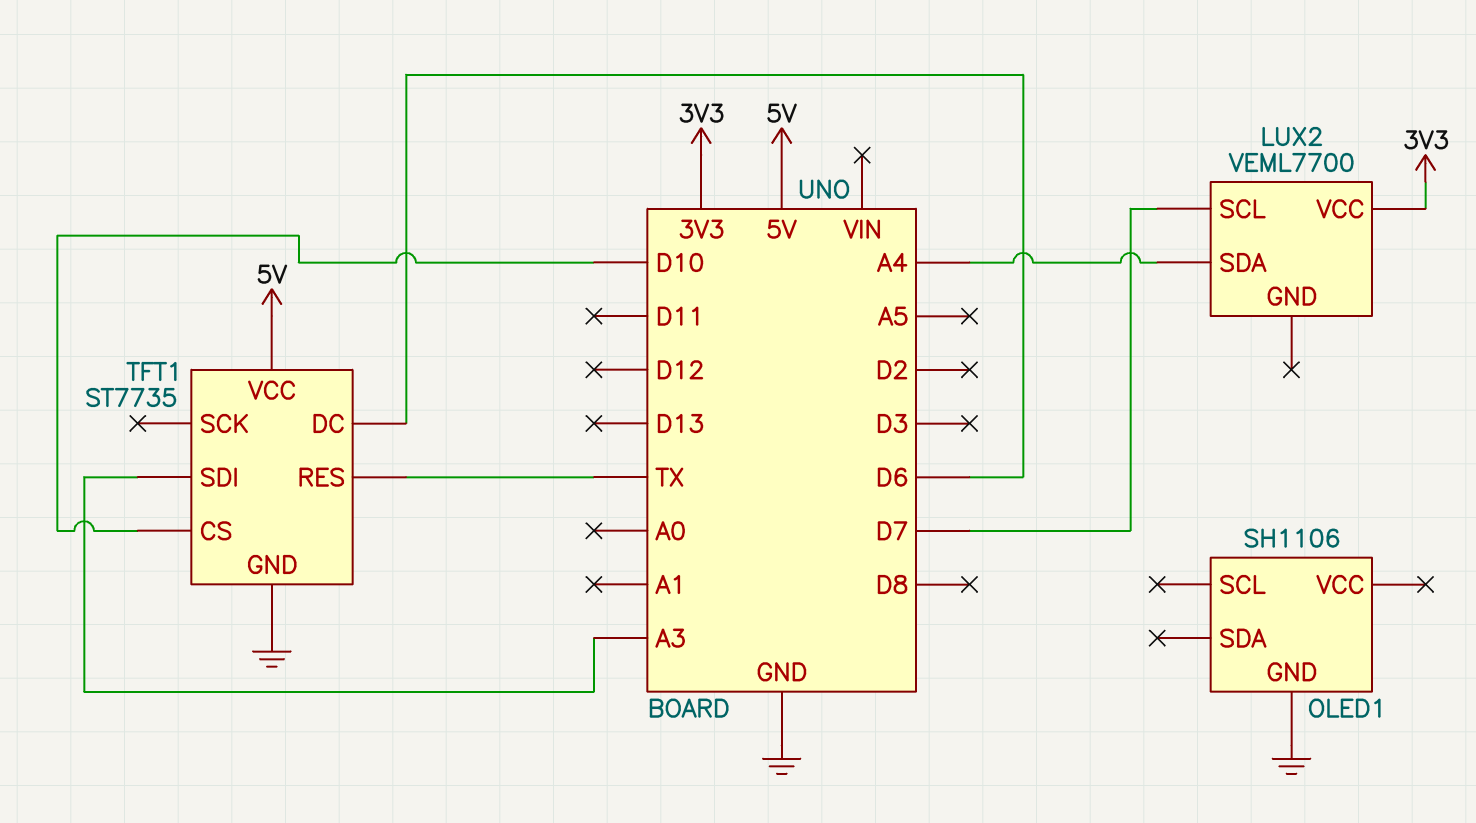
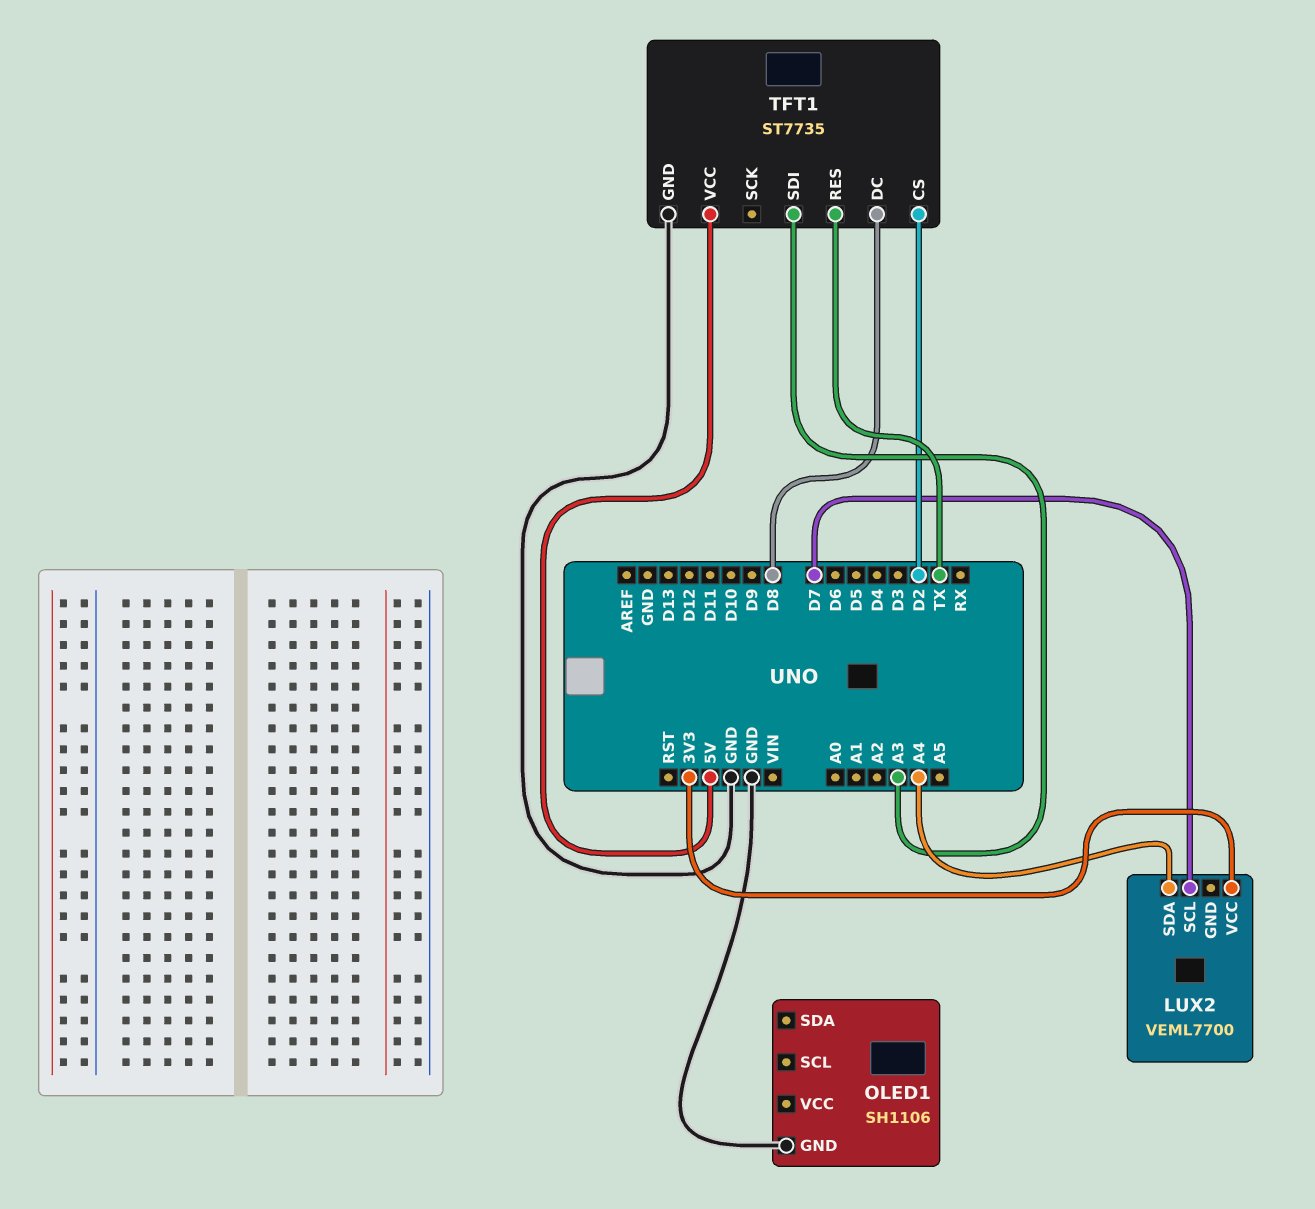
TFT1 pin CS: D10 -> D2
TFT1 pin DC: D6 -> D8

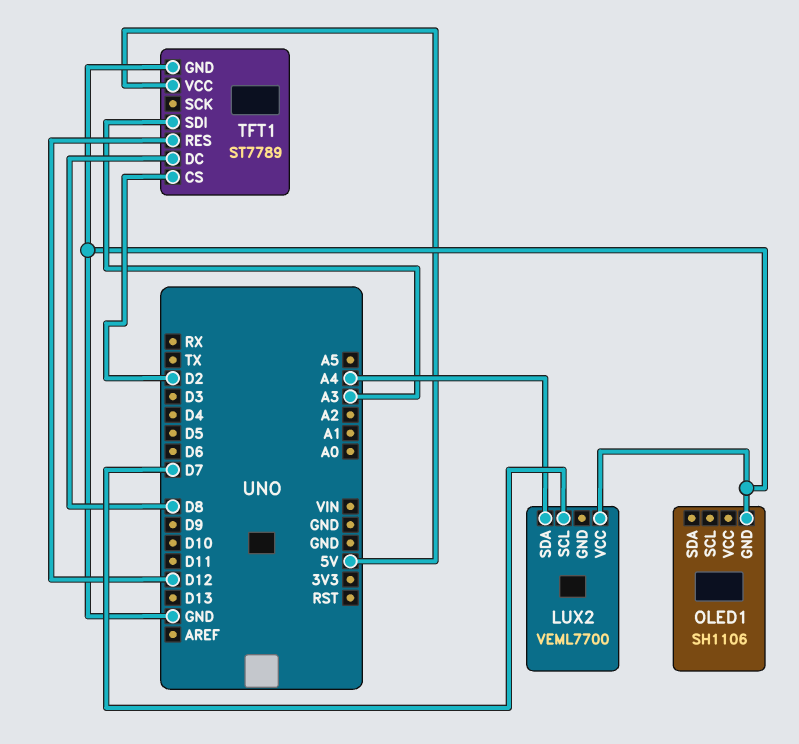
LUX2 pin VCC: 3V3 -> GND
TFT1: ST7735 -> ST7789
TFT1 pin RES: TX -> D12

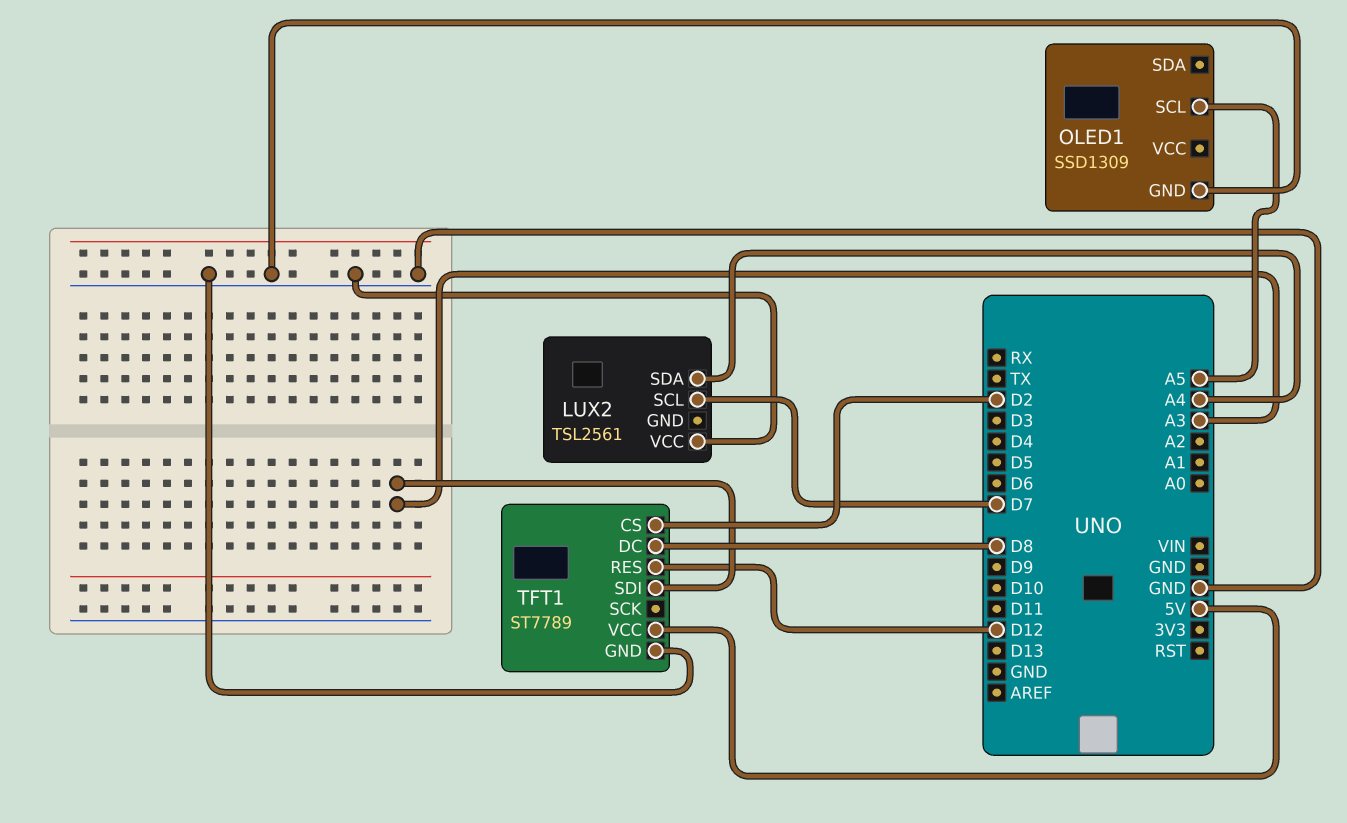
LUX2: VEML7700 -> TSL2561
OLED1: SH1106 -> SSD1309
OLED1 pin SCL: none -> A5

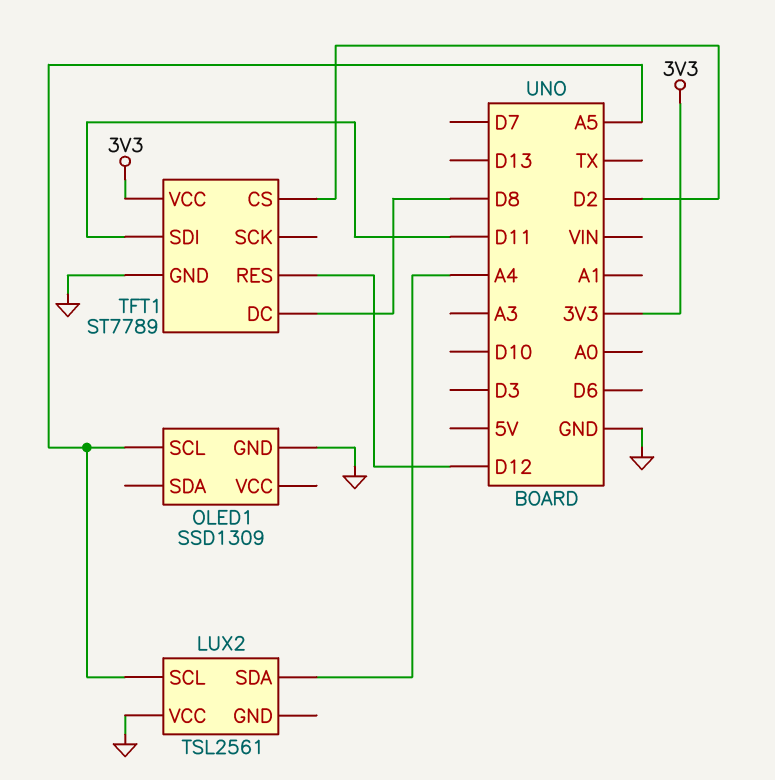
LUX2 pin SCL: D7 -> A5
TFT1 pin SDI: A3 -> D11
TFT1 pin VCC: 5V -> 3V3

